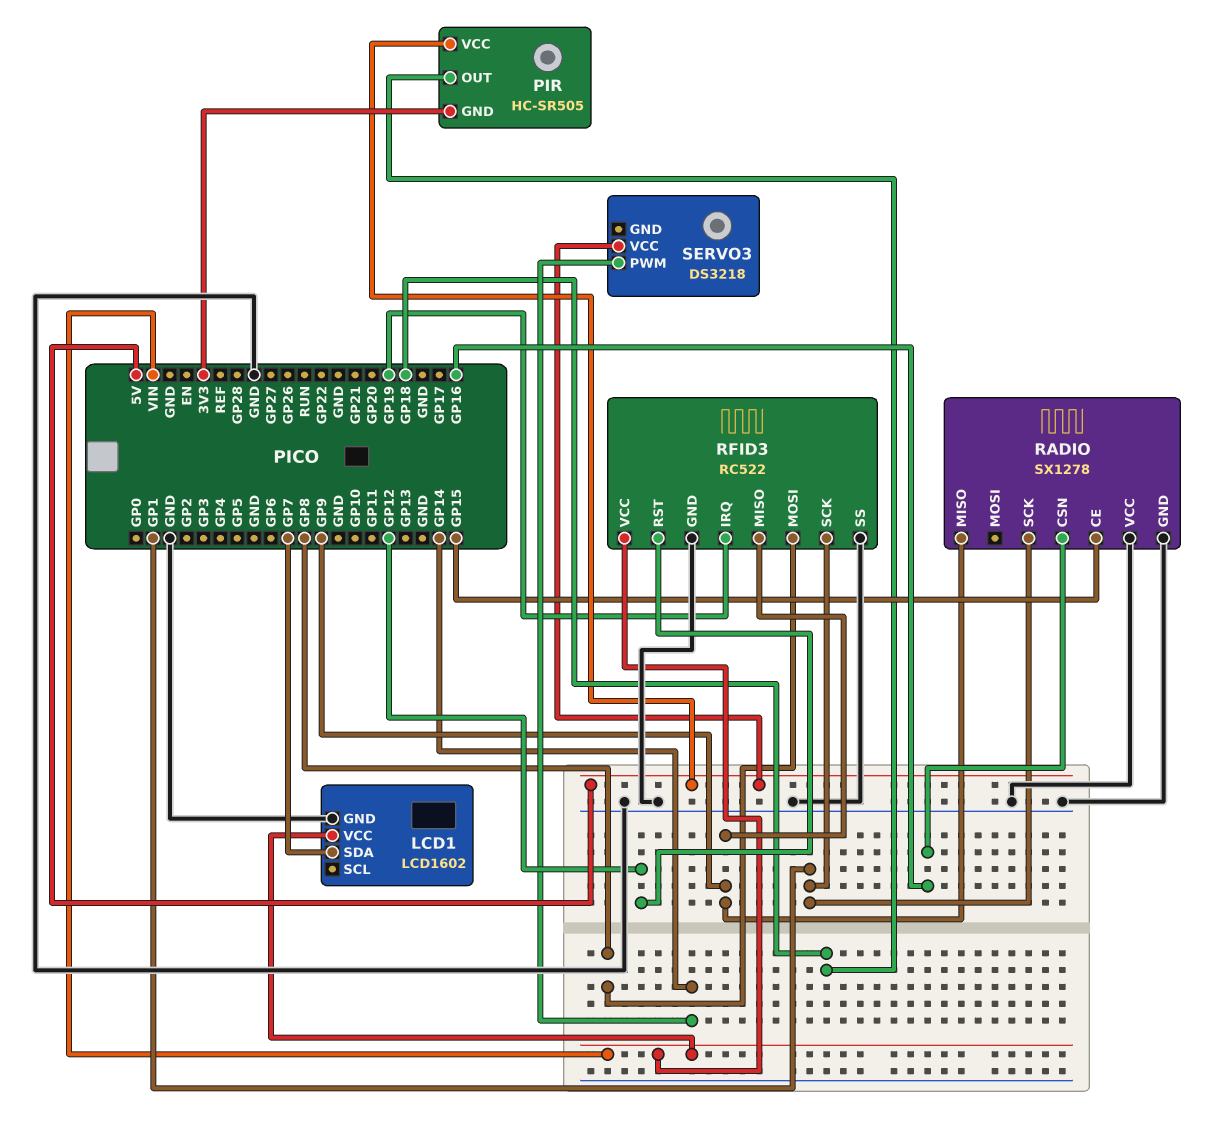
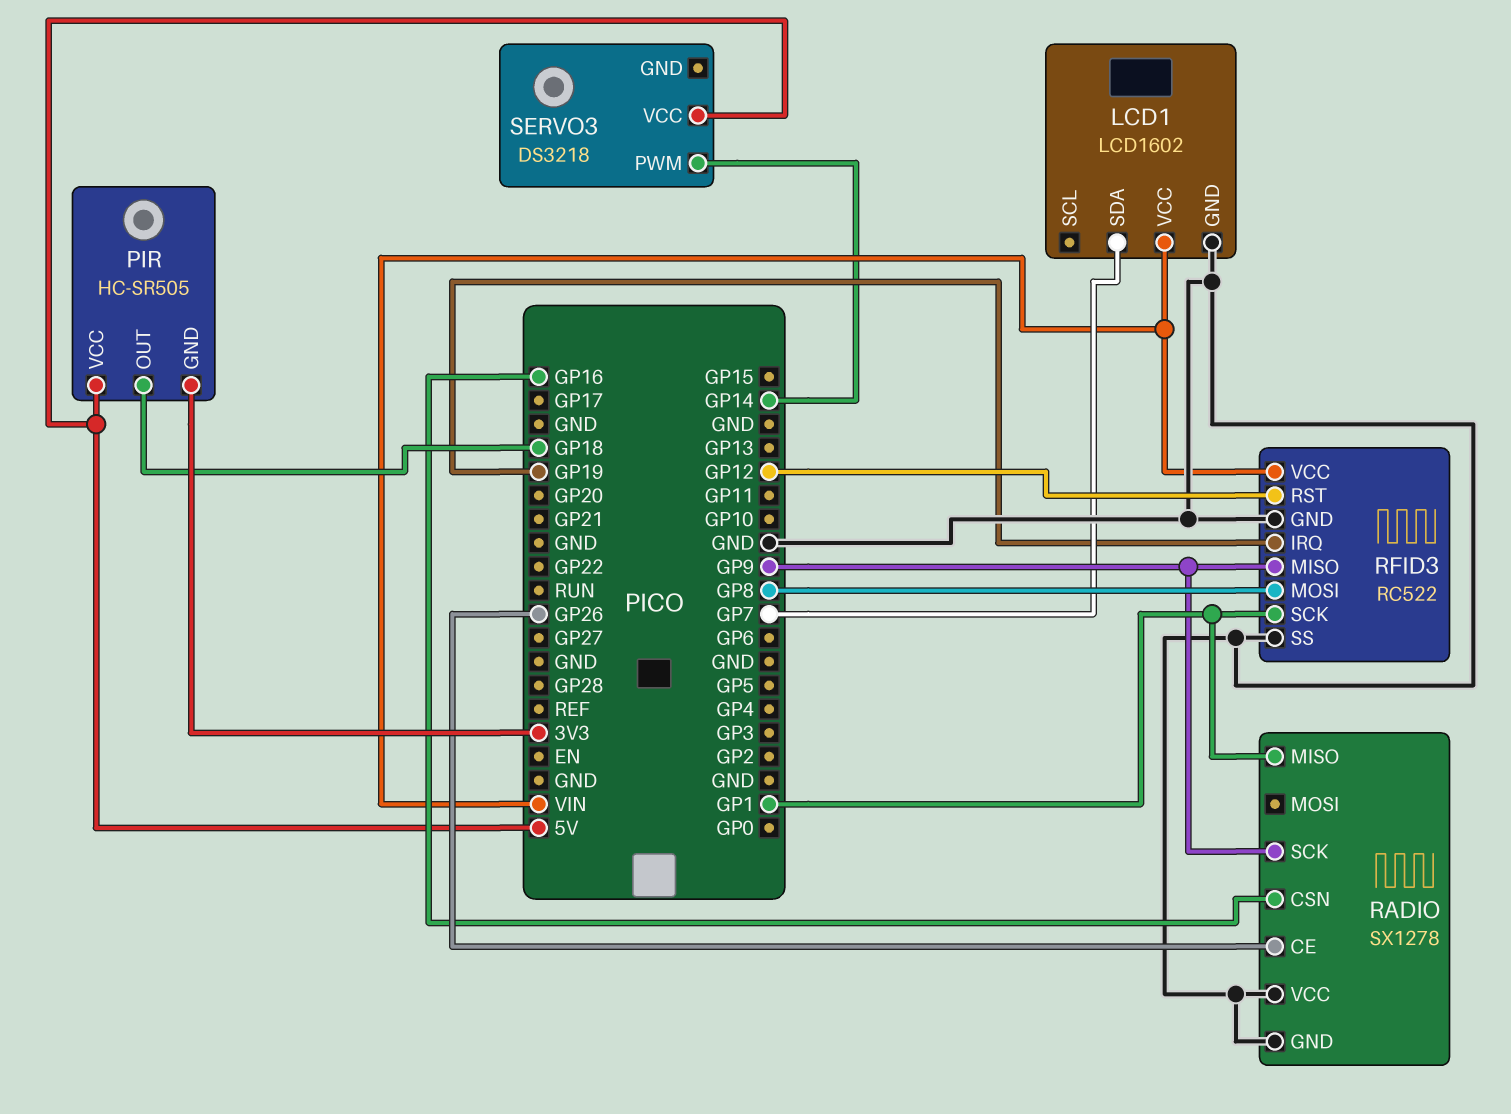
RADIO pin CE: GP15 -> GP26
RADIO pin MISO: GP9 -> GP1
RADIO pin SCK: GP1 -> GP9

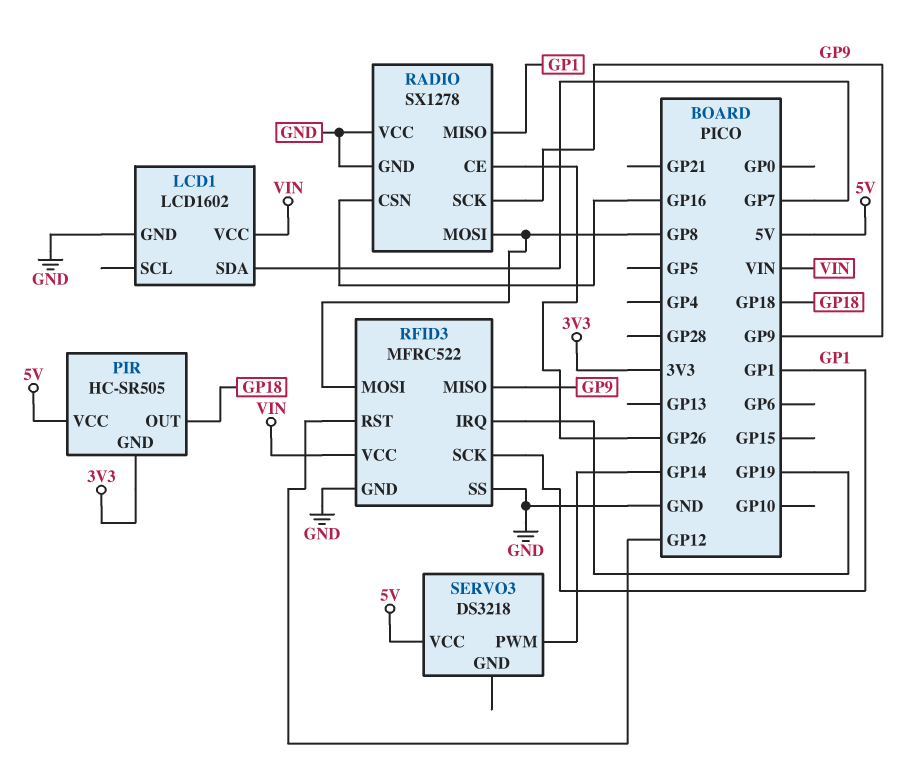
RADIO pin MOSI: none -> GP8
RFID3: RC522 -> MFRC522

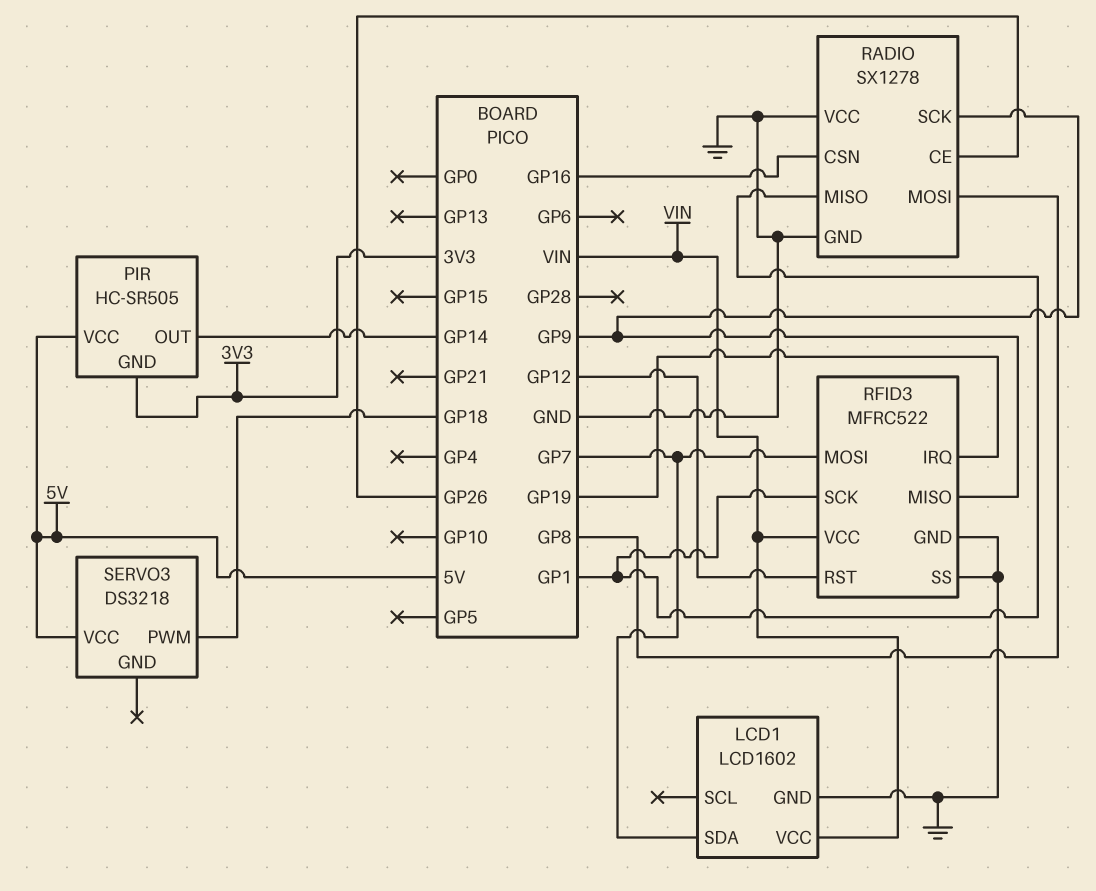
PIR pin OUT: GP18 -> GP14
RFID3 pin MOSI: GP8 -> GP7
SERVO3 pin PWM: GP14 -> GP18

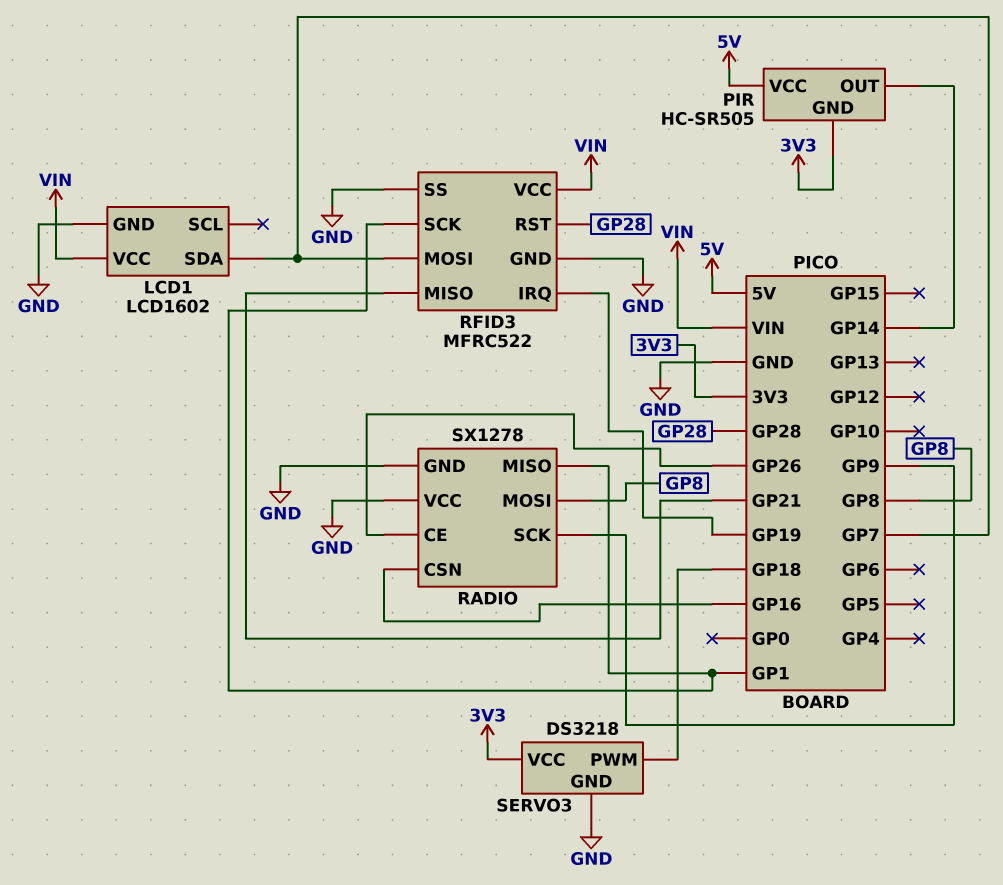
RFID3 pin MISO: GP9 -> GP21
RFID3 pin RST: GP12 -> GP28
SERVO3 pin GND: none -> GND
SERVO3 pin VCC: 5V -> 3V3

